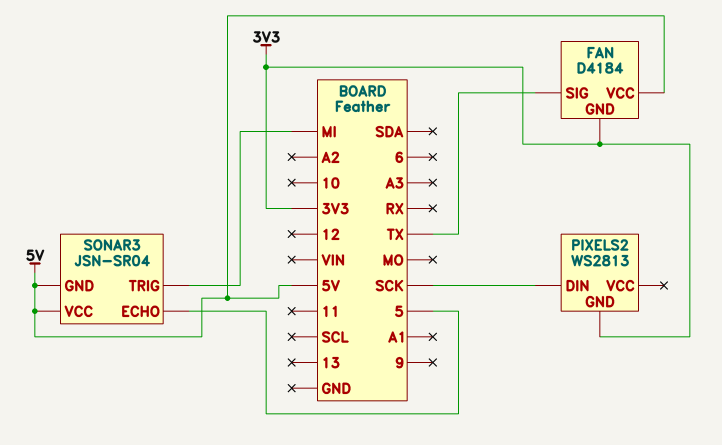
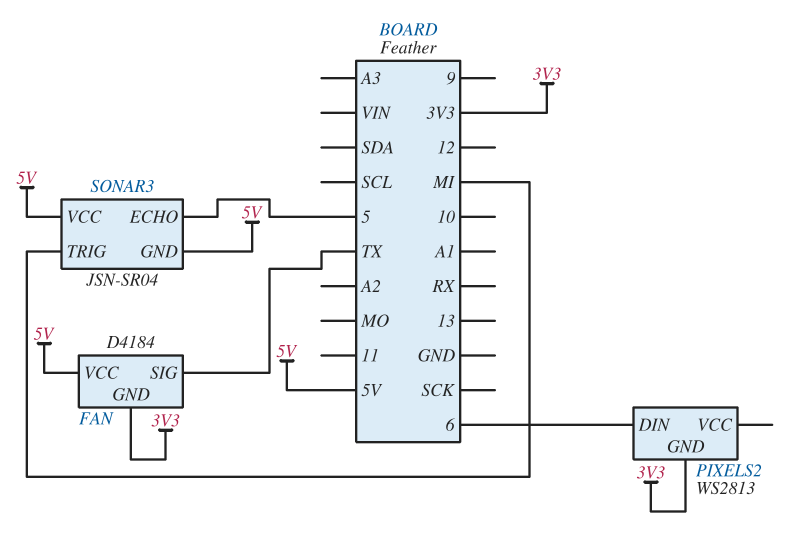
PIXELS2 pin DIN: SCK -> 6

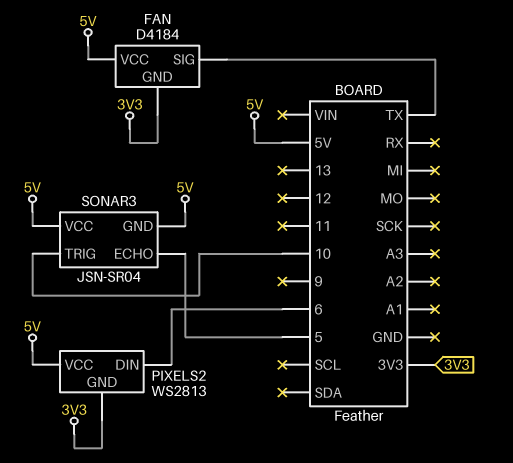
PIXELS2 pin VCC: none -> 5V
SONAR3 pin TRIG: MI -> 10

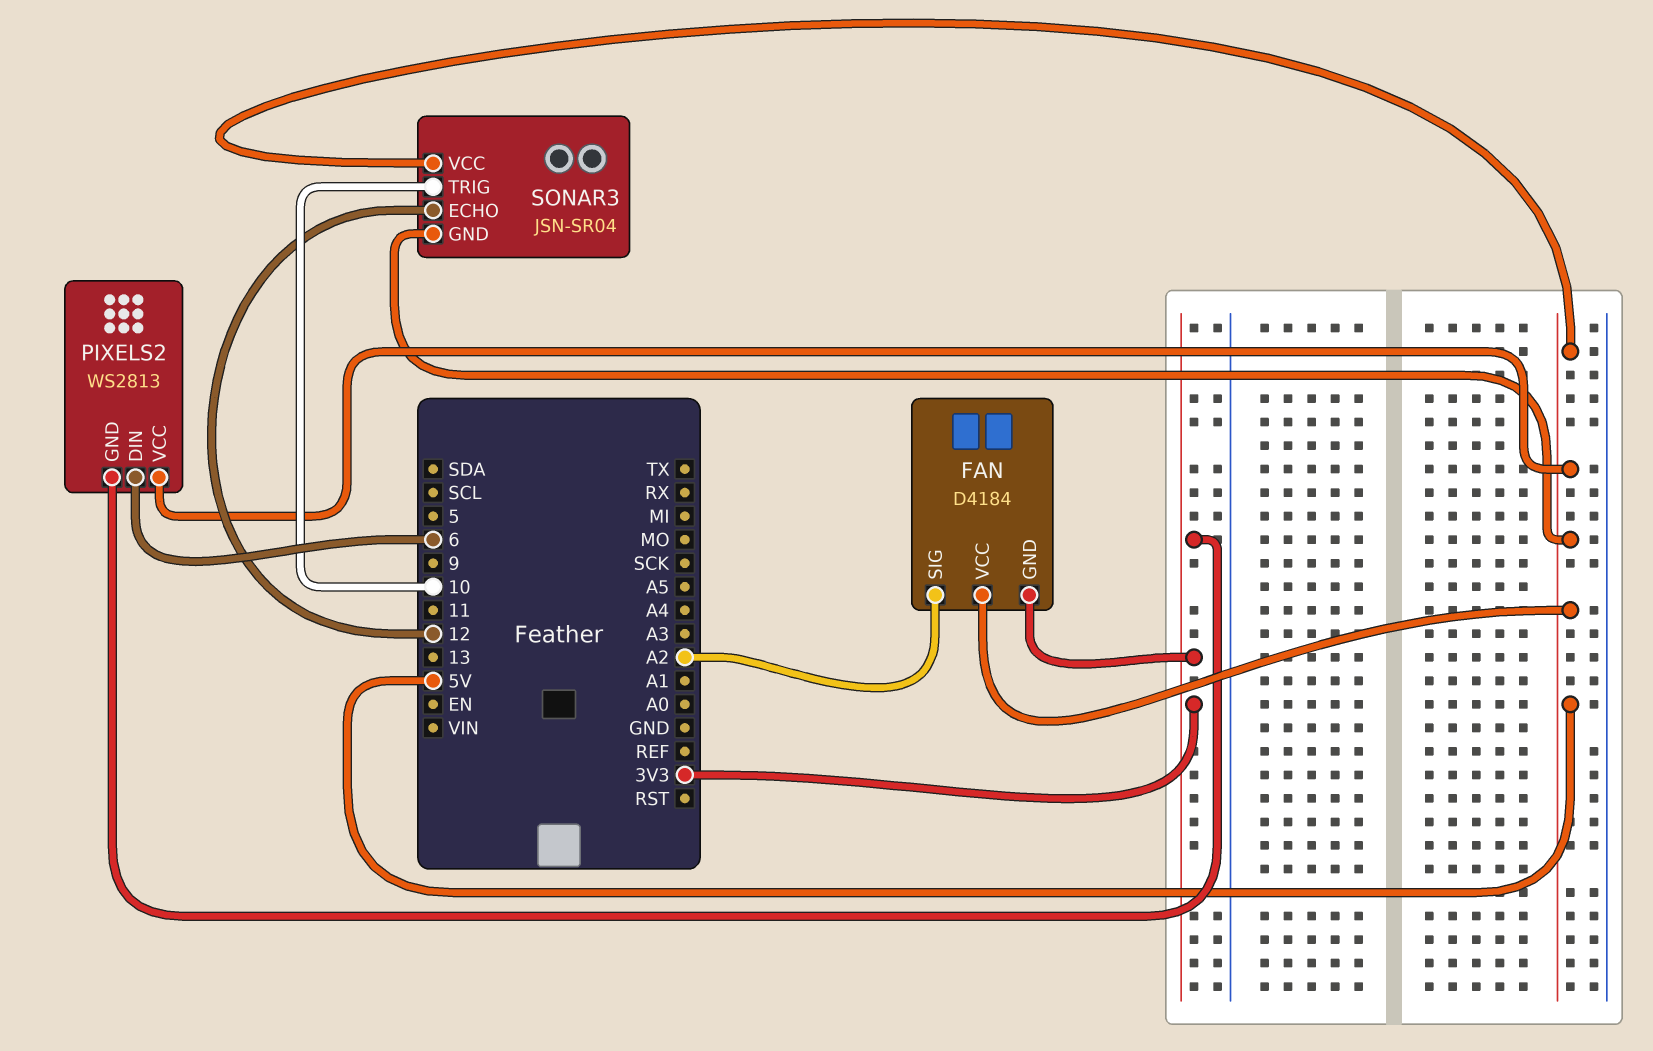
FAN pin SIG: TX -> A2
SONAR3 pin ECHO: 5 -> 12

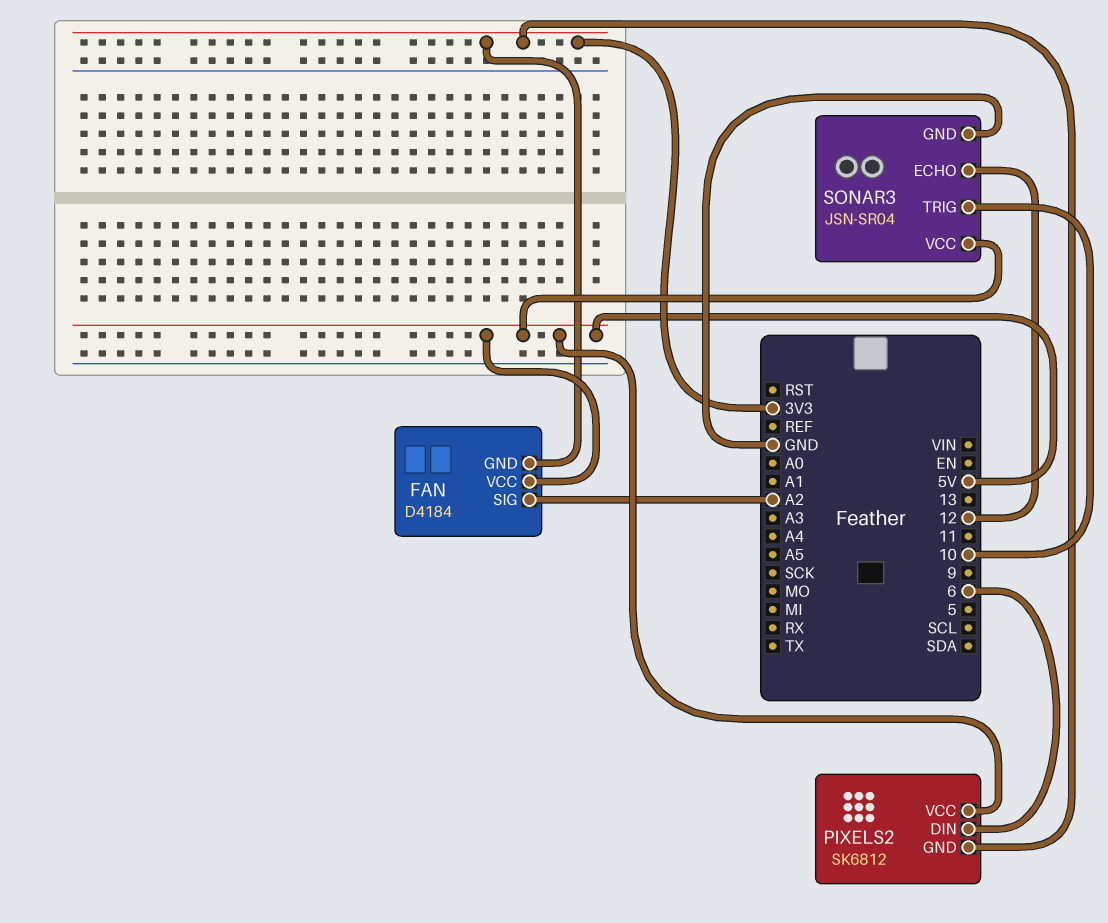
PIXELS2: WS2813 -> SK6812
SONAR3 pin GND: 5V -> GND

